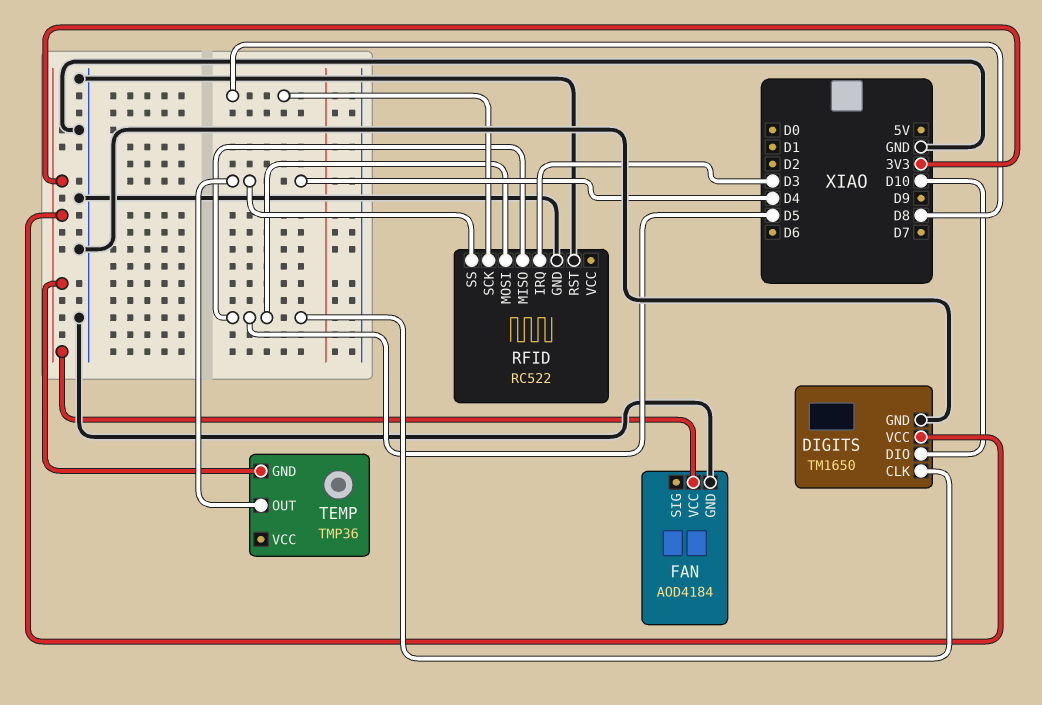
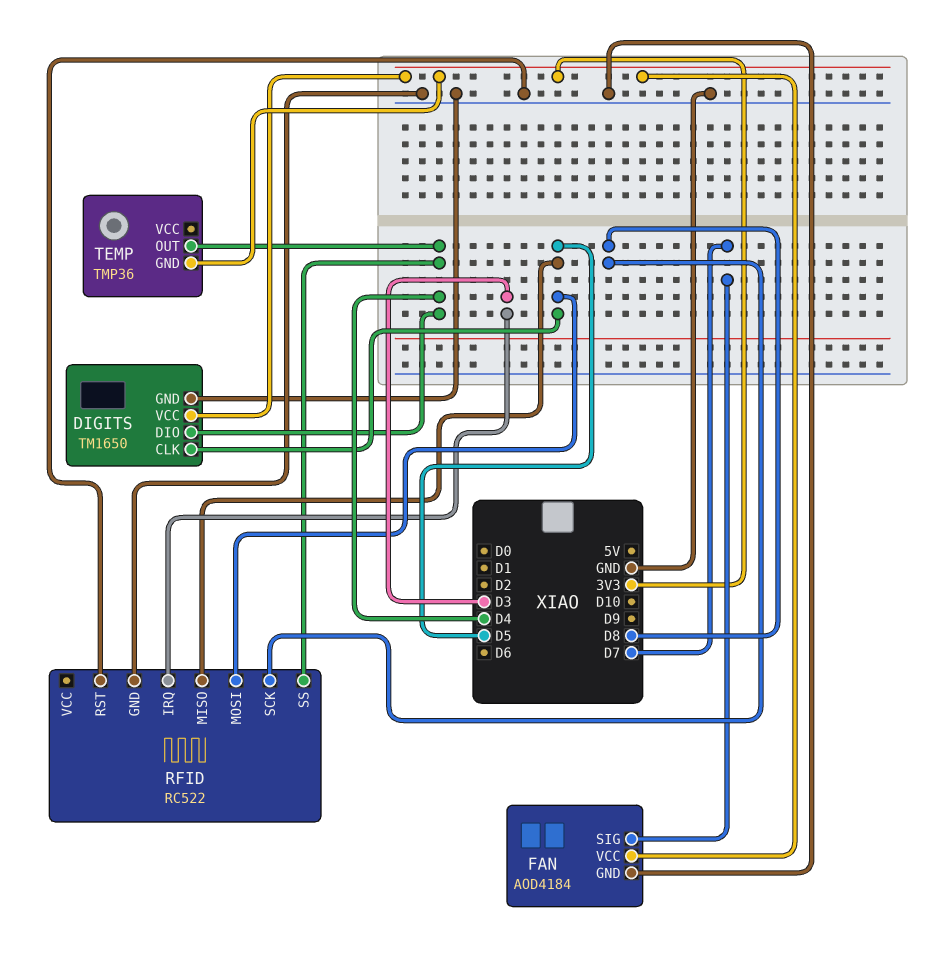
DIGITS pin DIO: D10 -> D4
FAN pin SIG: none -> D7

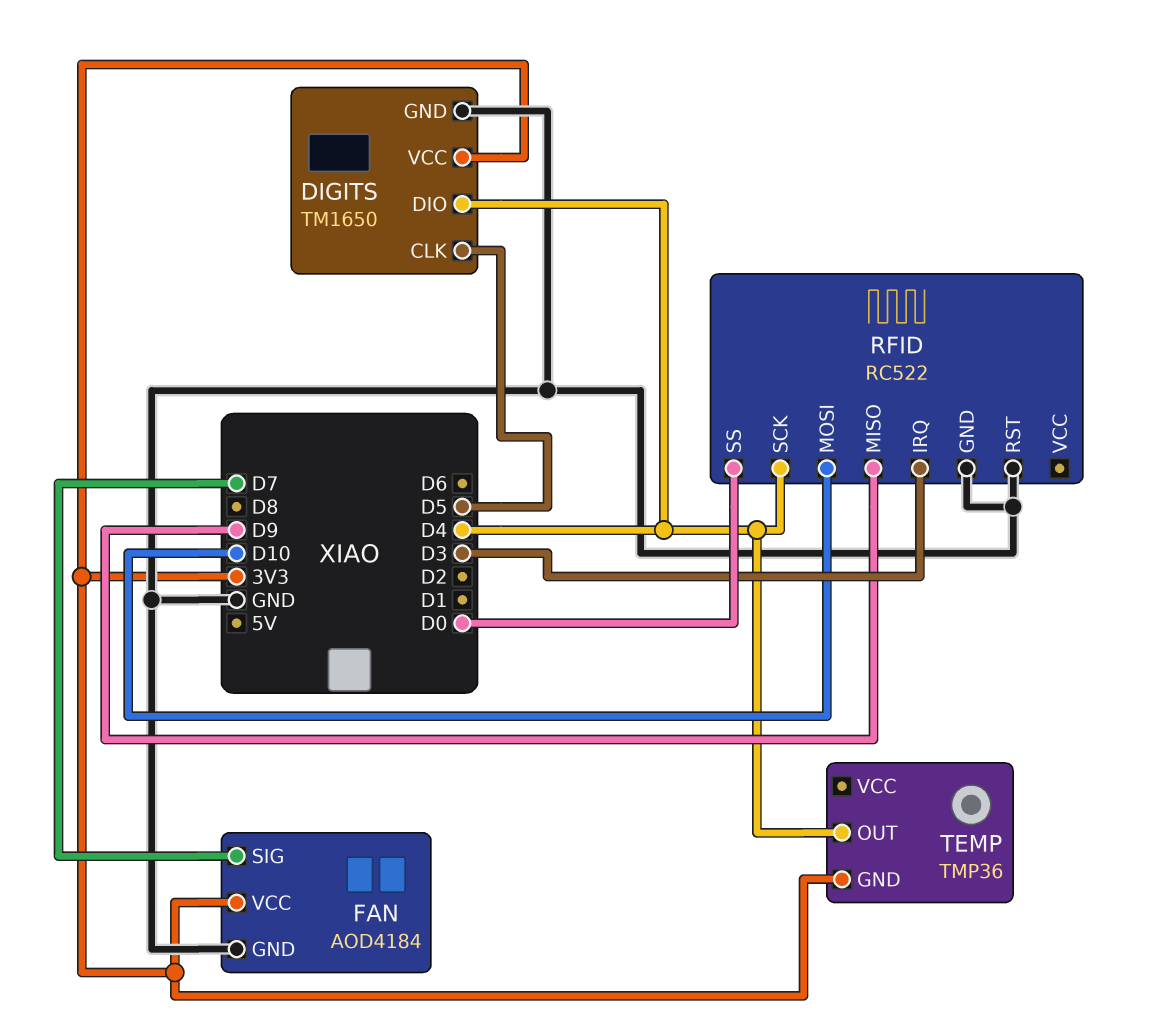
RFID pin MISO: D5 -> D9
RFID pin MOSI: D5 -> D10
RFID pin SCK: D8 -> D4
RFID pin SS: D4 -> D0

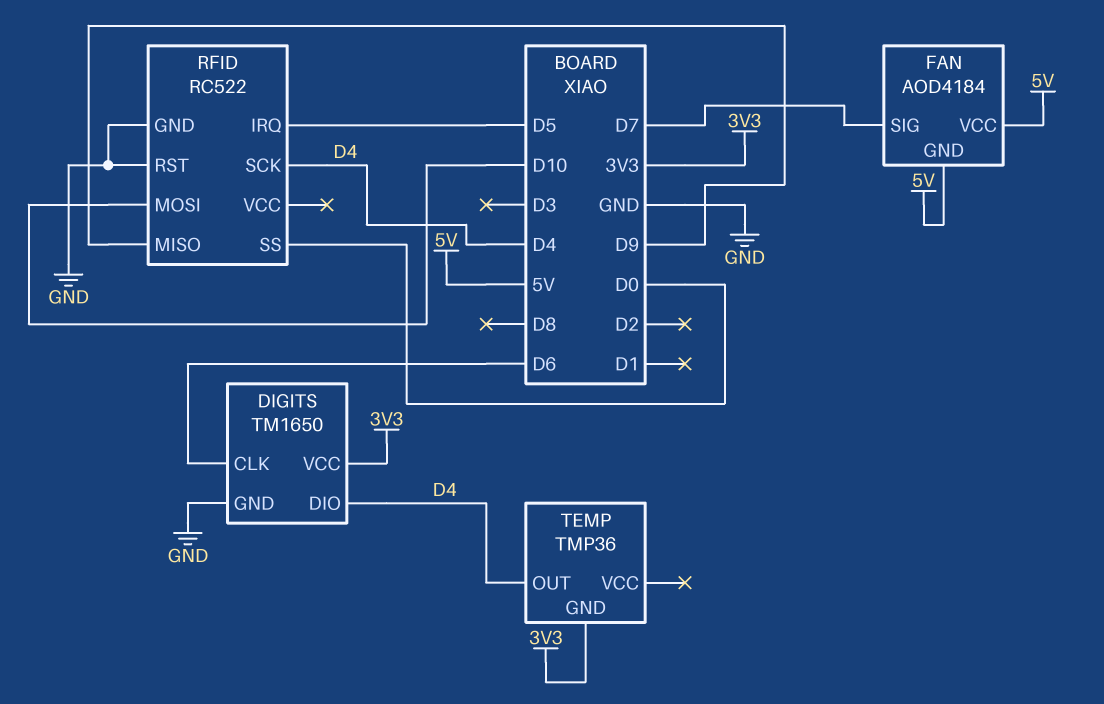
DIGITS pin CLK: D5 -> D6
FAN pin GND: GND -> 5V
FAN pin VCC: 3V3 -> 5V
RFID pin IRQ: D3 -> D5

